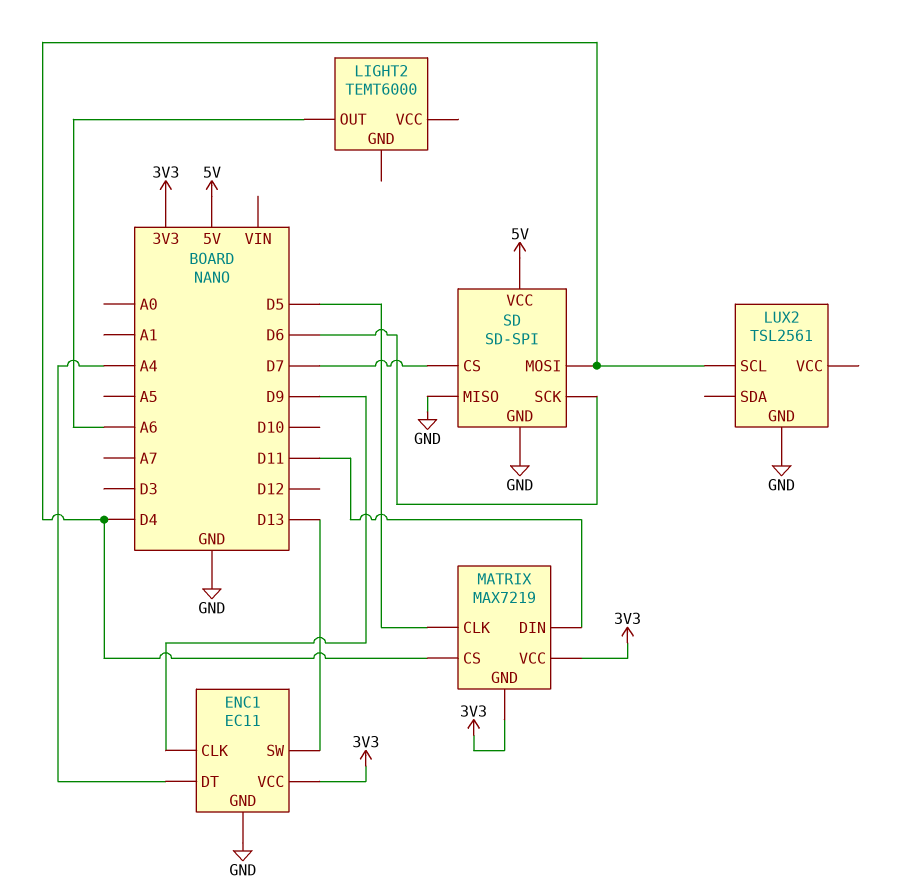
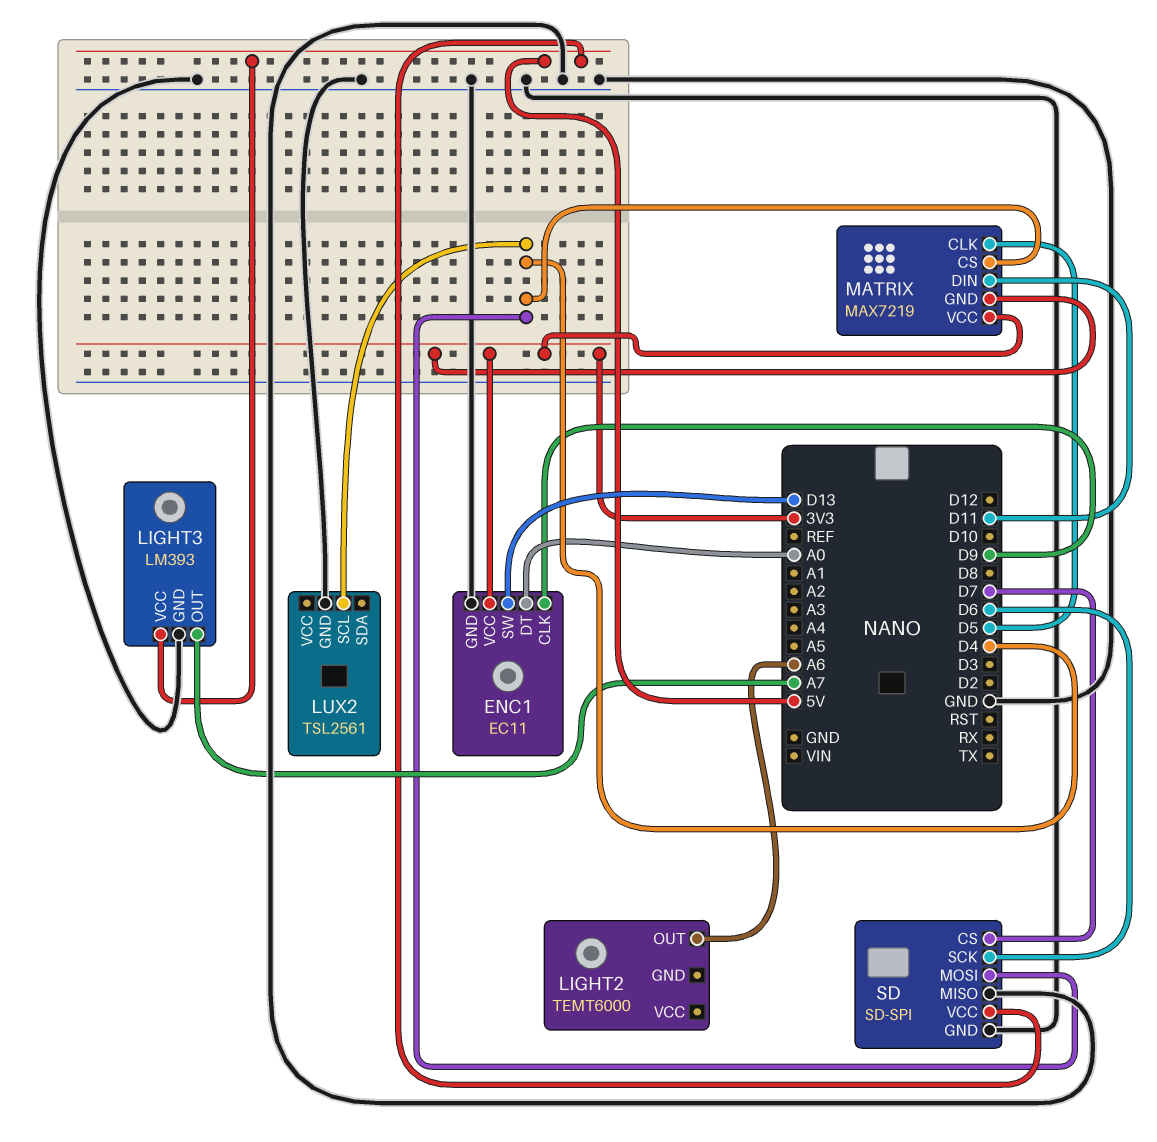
ENC1 pin DT: A4 -> A0
LIGHT3: none -> LM393
LIGHT3 pin GND: none -> GND
LIGHT3 pin OUT: none -> A7
LIGHT3 pin VCC: none -> 5V

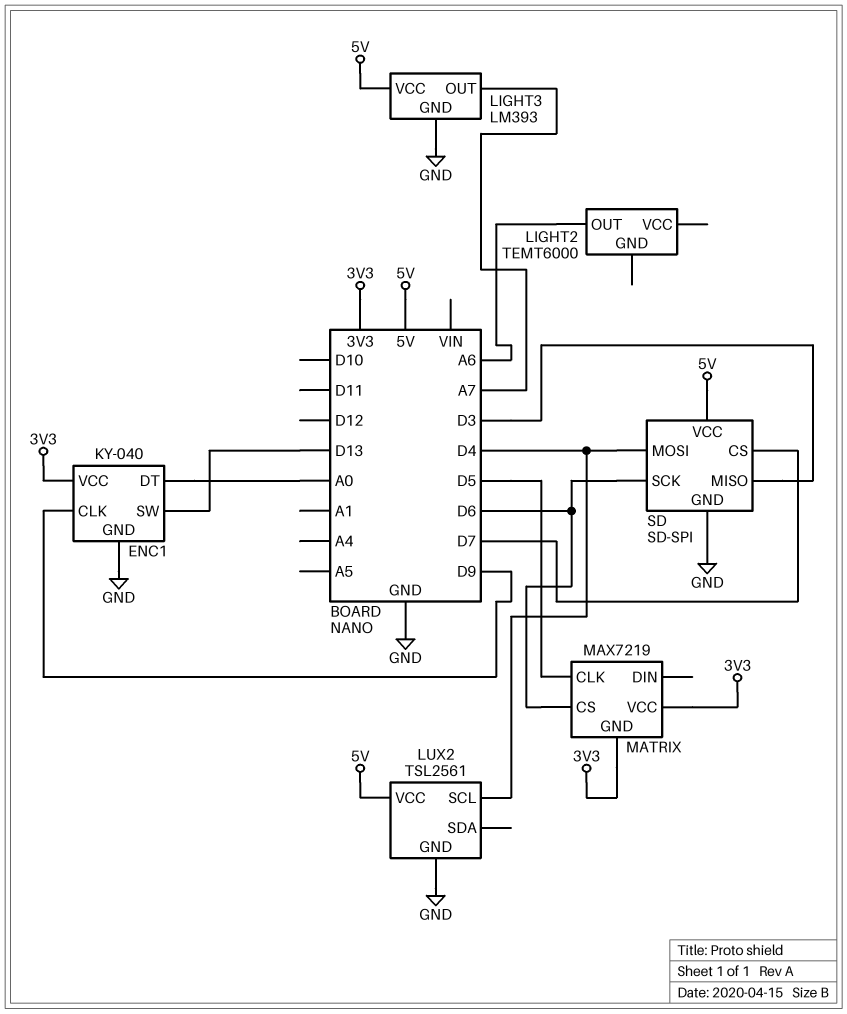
ENC1: EC11 -> KY-040
LUX2 pin VCC: none -> 5V
MATRIX pin CS: D4 -> D6
MATRIX pin DIN: D11 -> none
SD pin MISO: GND -> D3

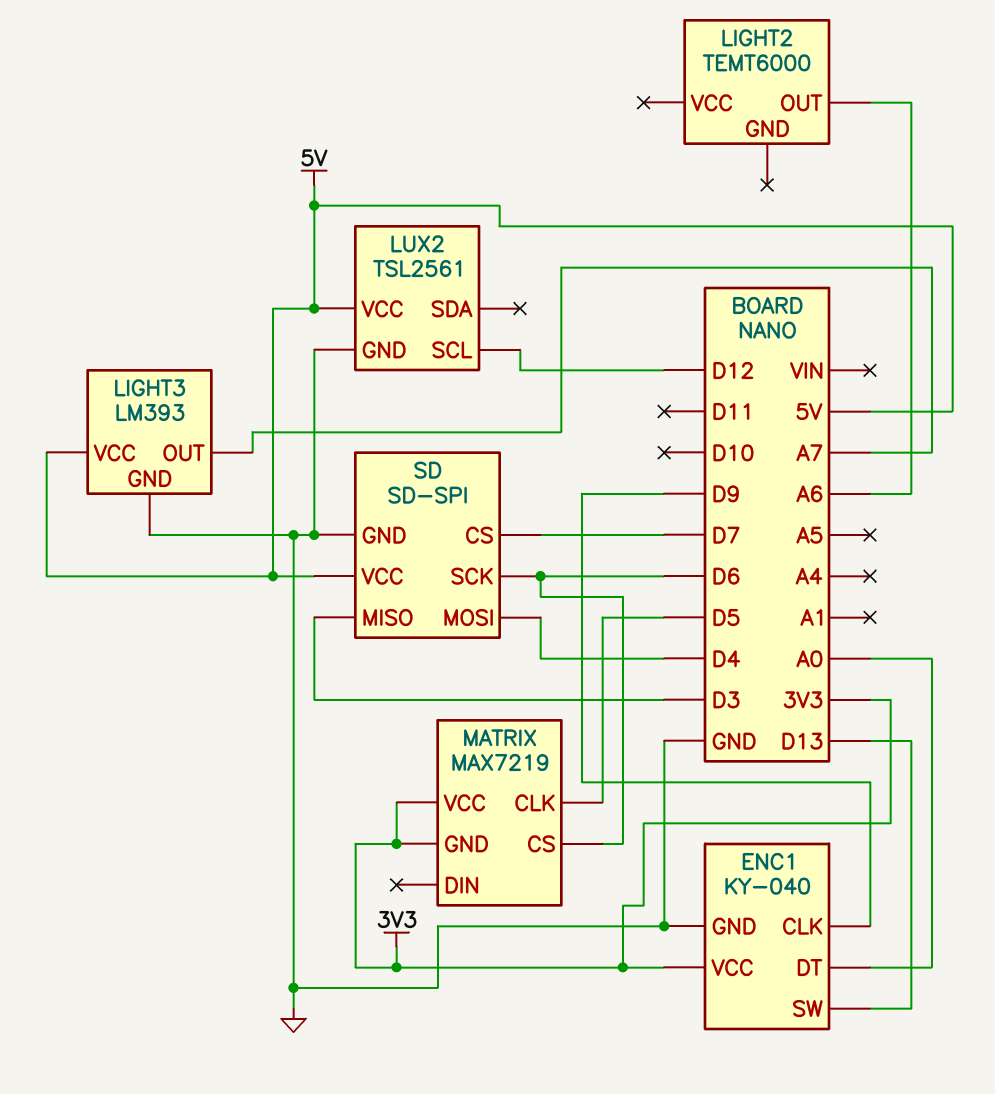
LUX2 pin SCL: D4 -> D12

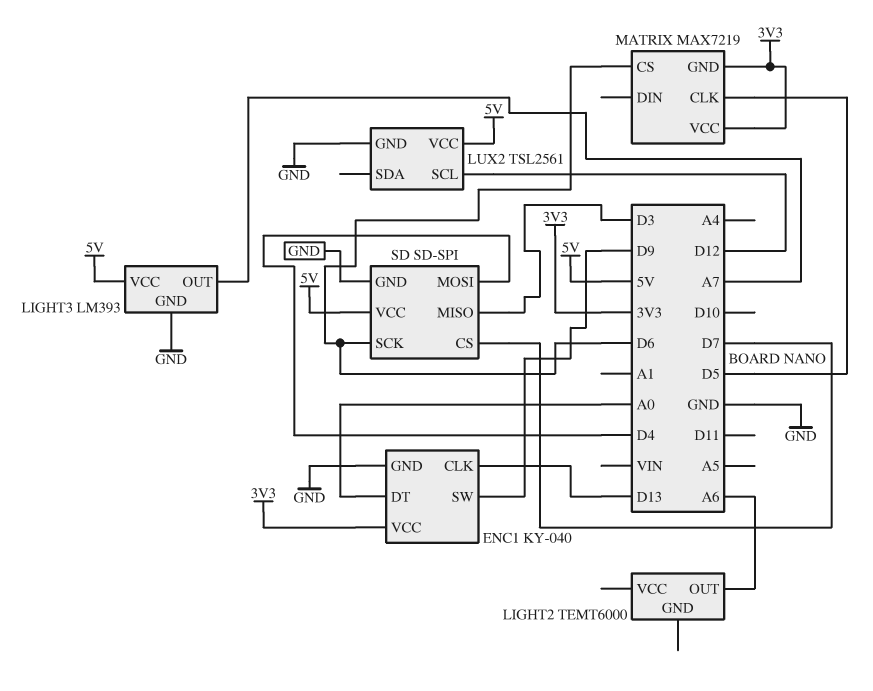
ENC1 pin CLK: D9 -> D13
ENC1 pin SW: D13 -> D9

